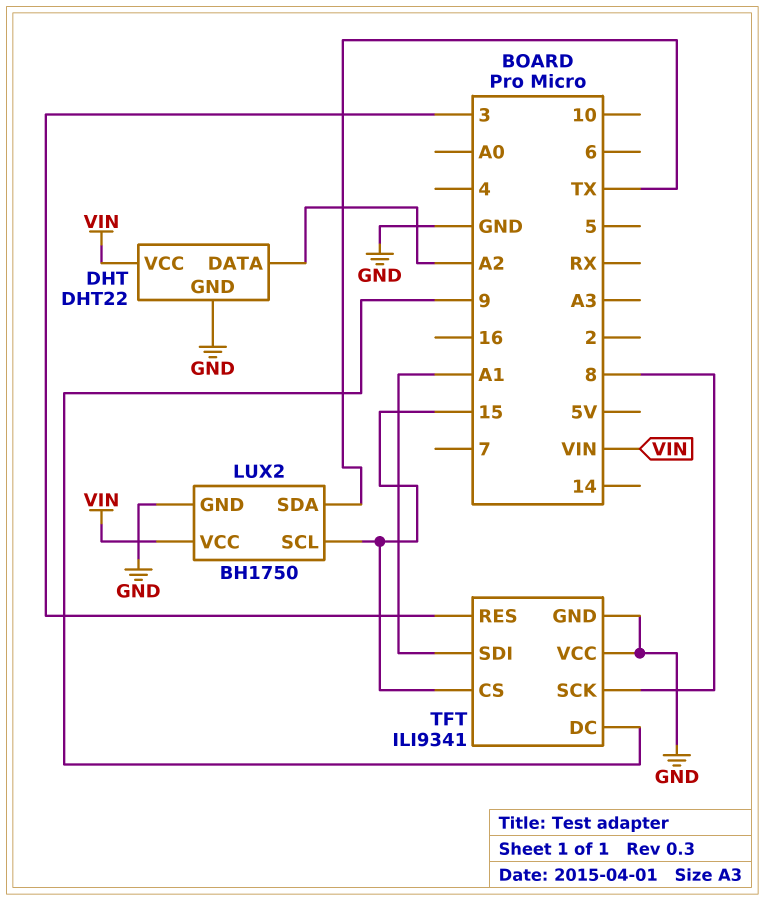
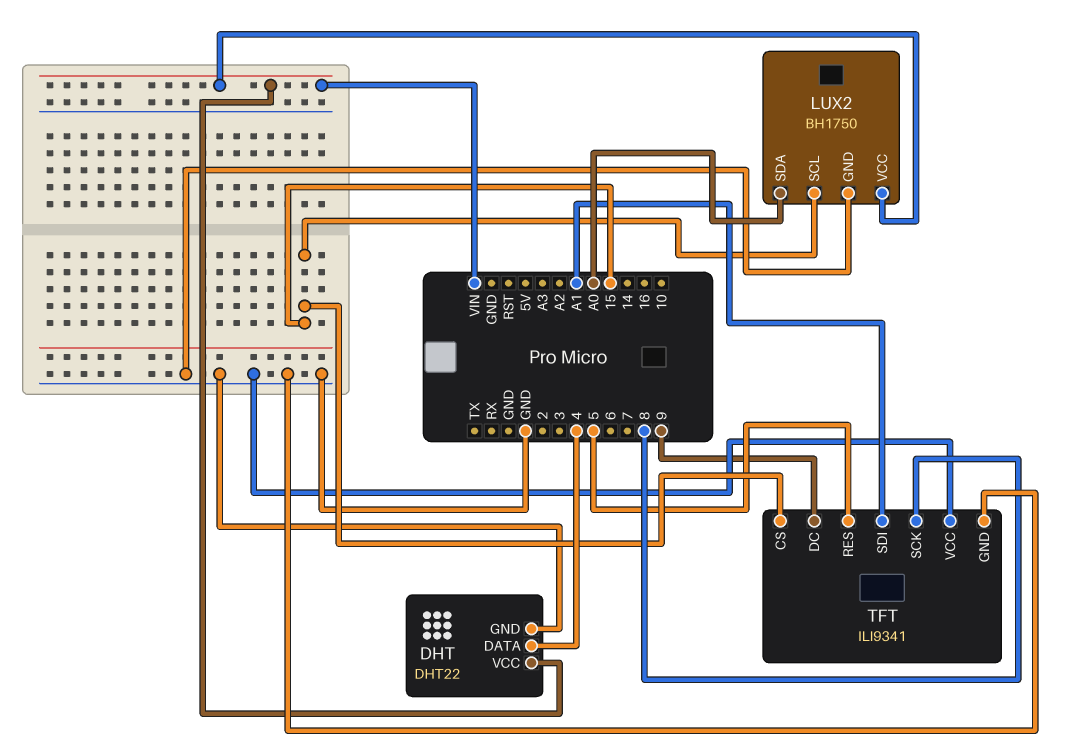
DHT pin DATA: A2 -> 4
LUX2 pin SDA: TX -> A0
TFT pin RES: 3 -> 5

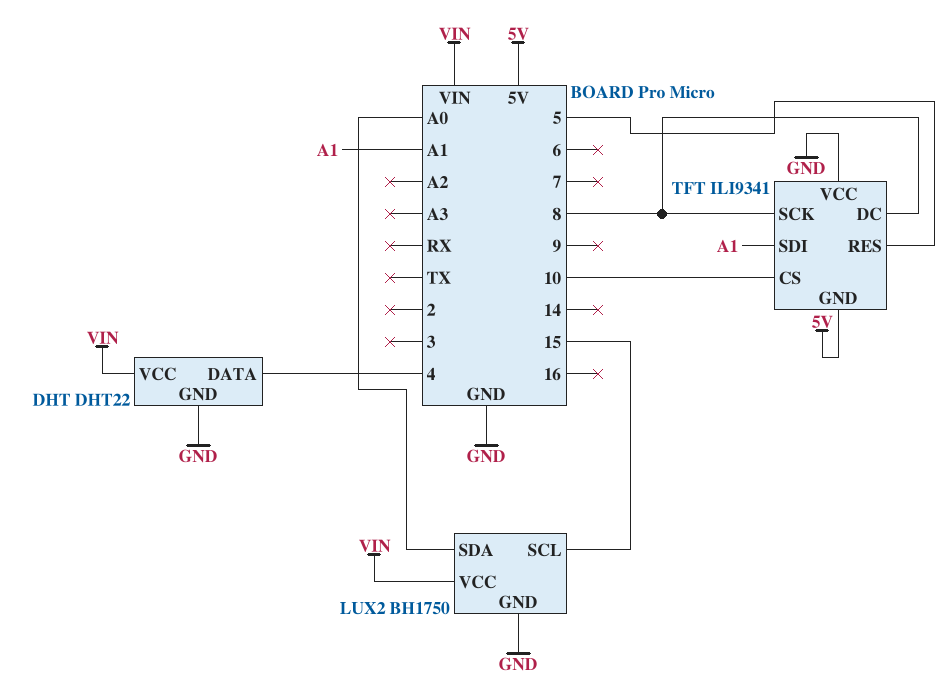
TFT pin CS: 15 -> 10
TFT pin DC: 9 -> 8
TFT pin GND: GND -> 5V

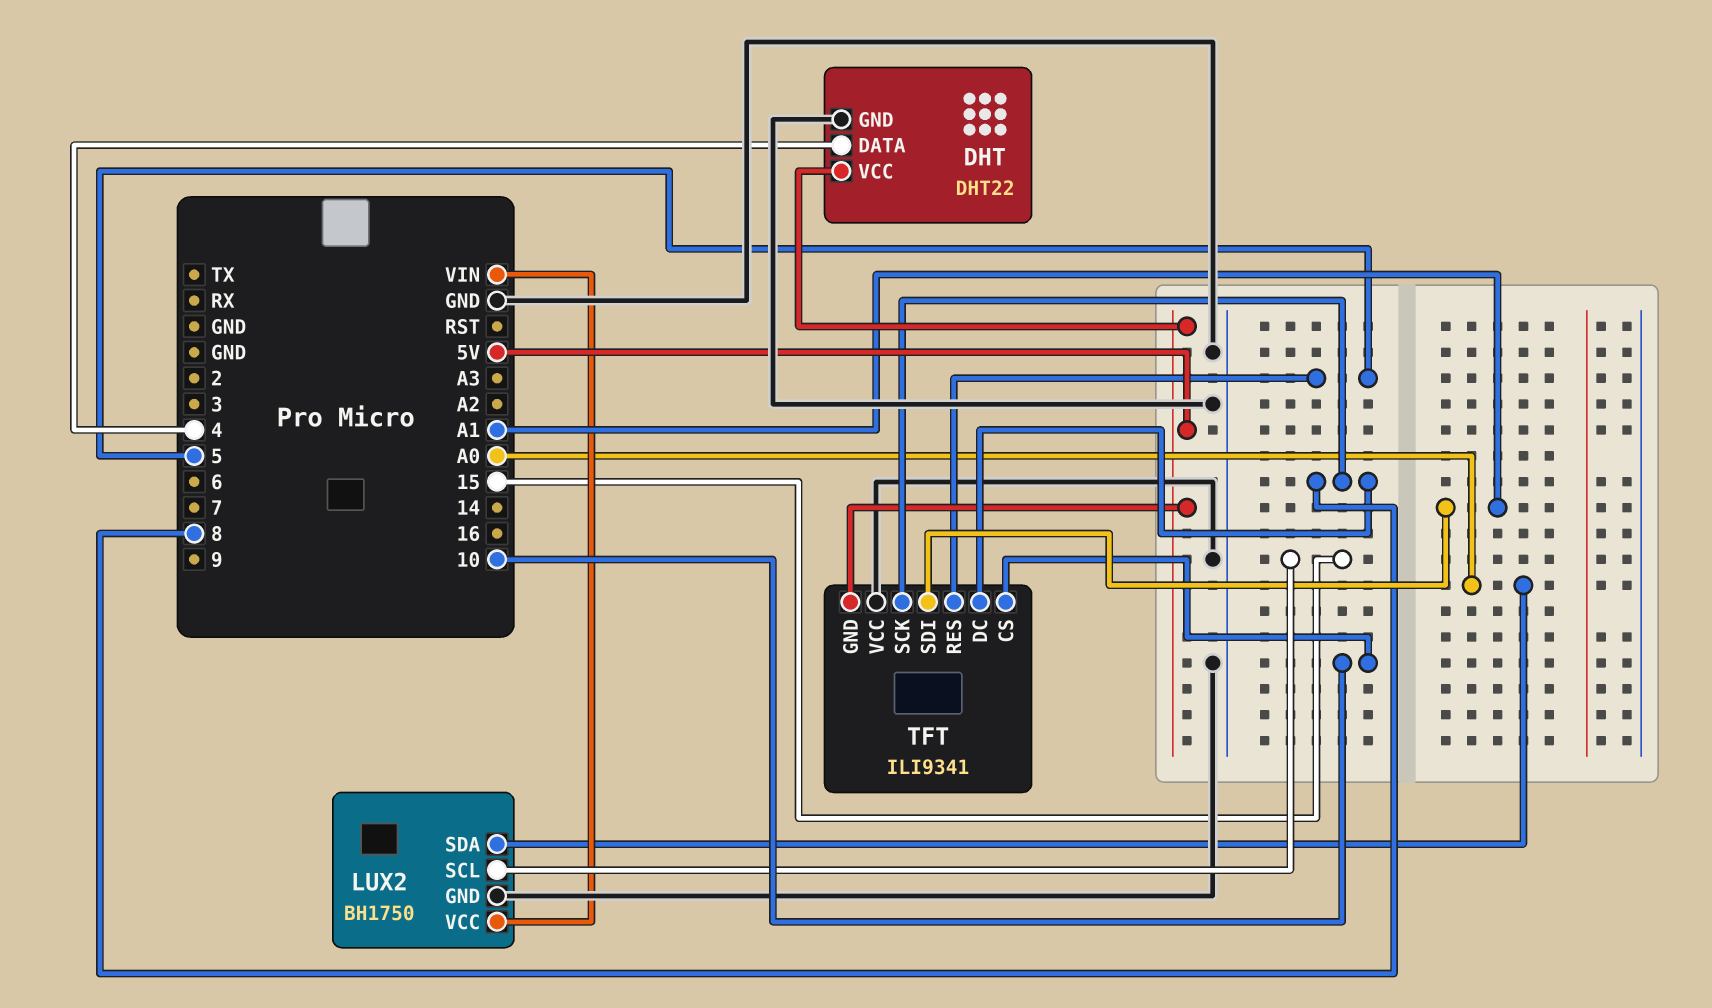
DHT pin VCC: VIN -> 5V

